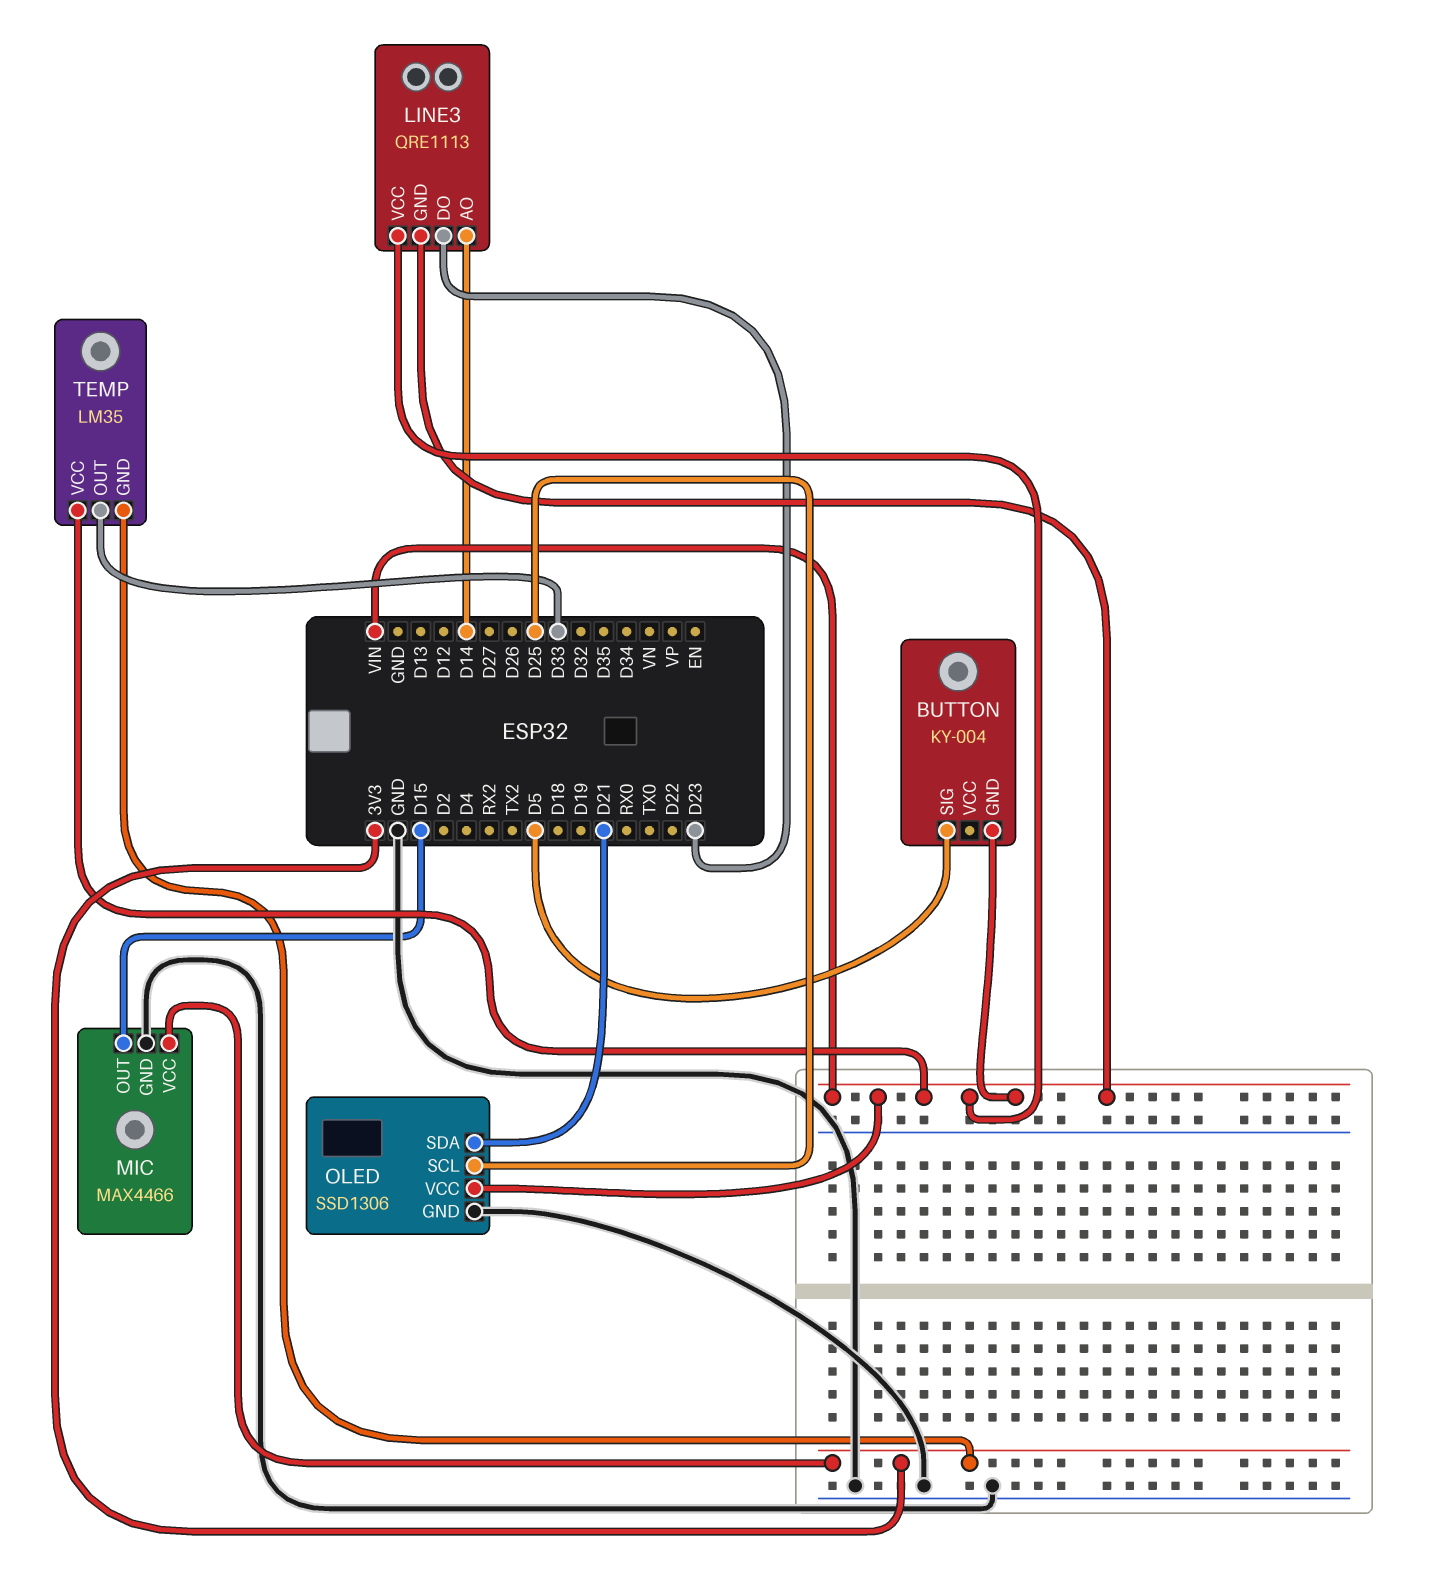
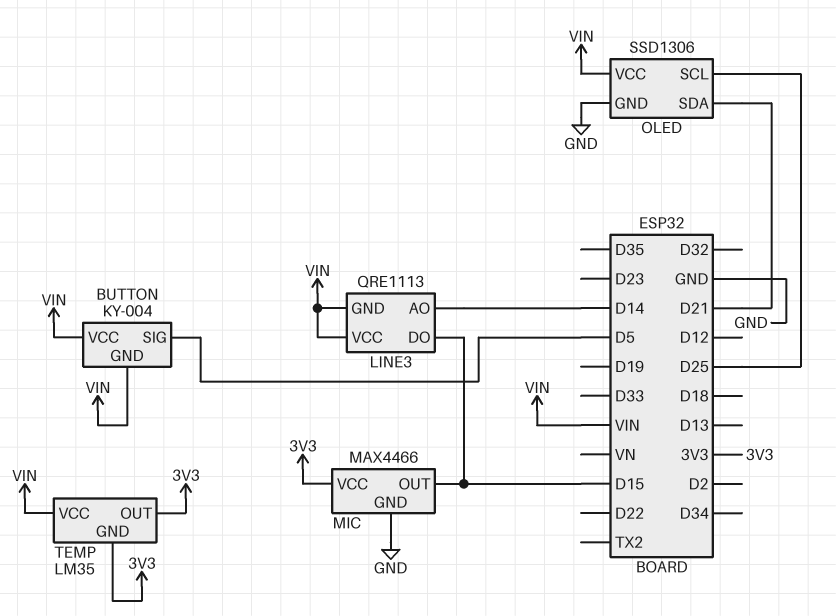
BUTTON pin VCC: none -> VIN
LINE3 pin DO: D23 -> D15
TEMP pin OUT: D33 -> 3V3

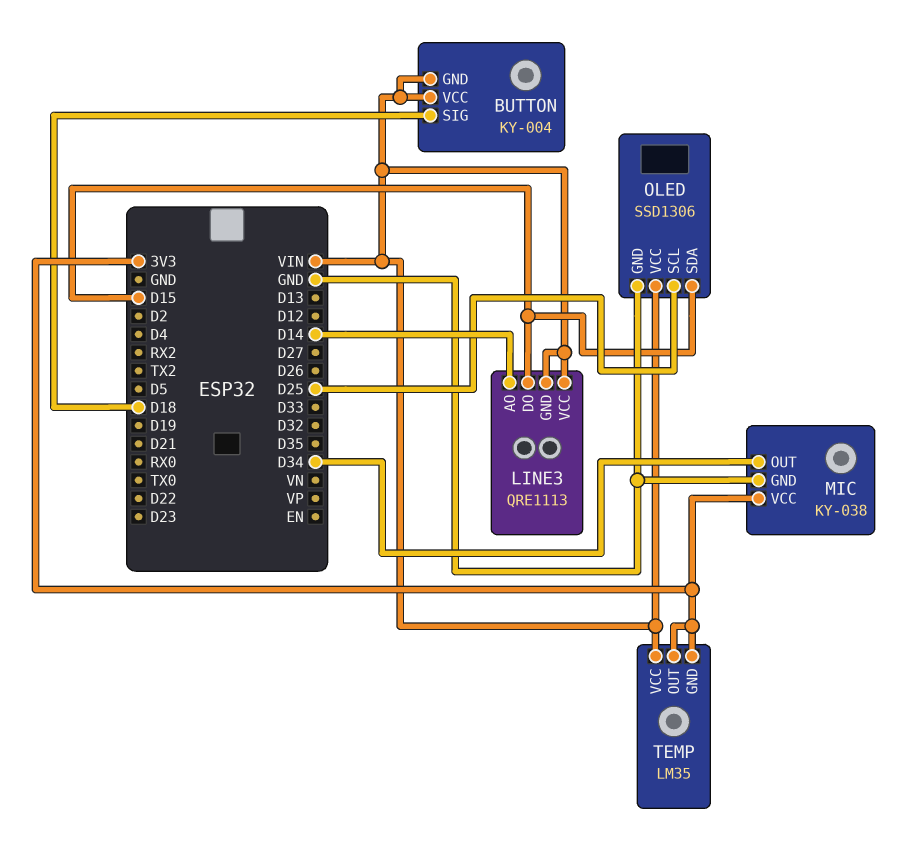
BUTTON pin SIG: D5 -> D18
MIC: MAX4466 -> KY-038
MIC pin OUT: D15 -> D34
OLED pin SDA: D21 -> D15

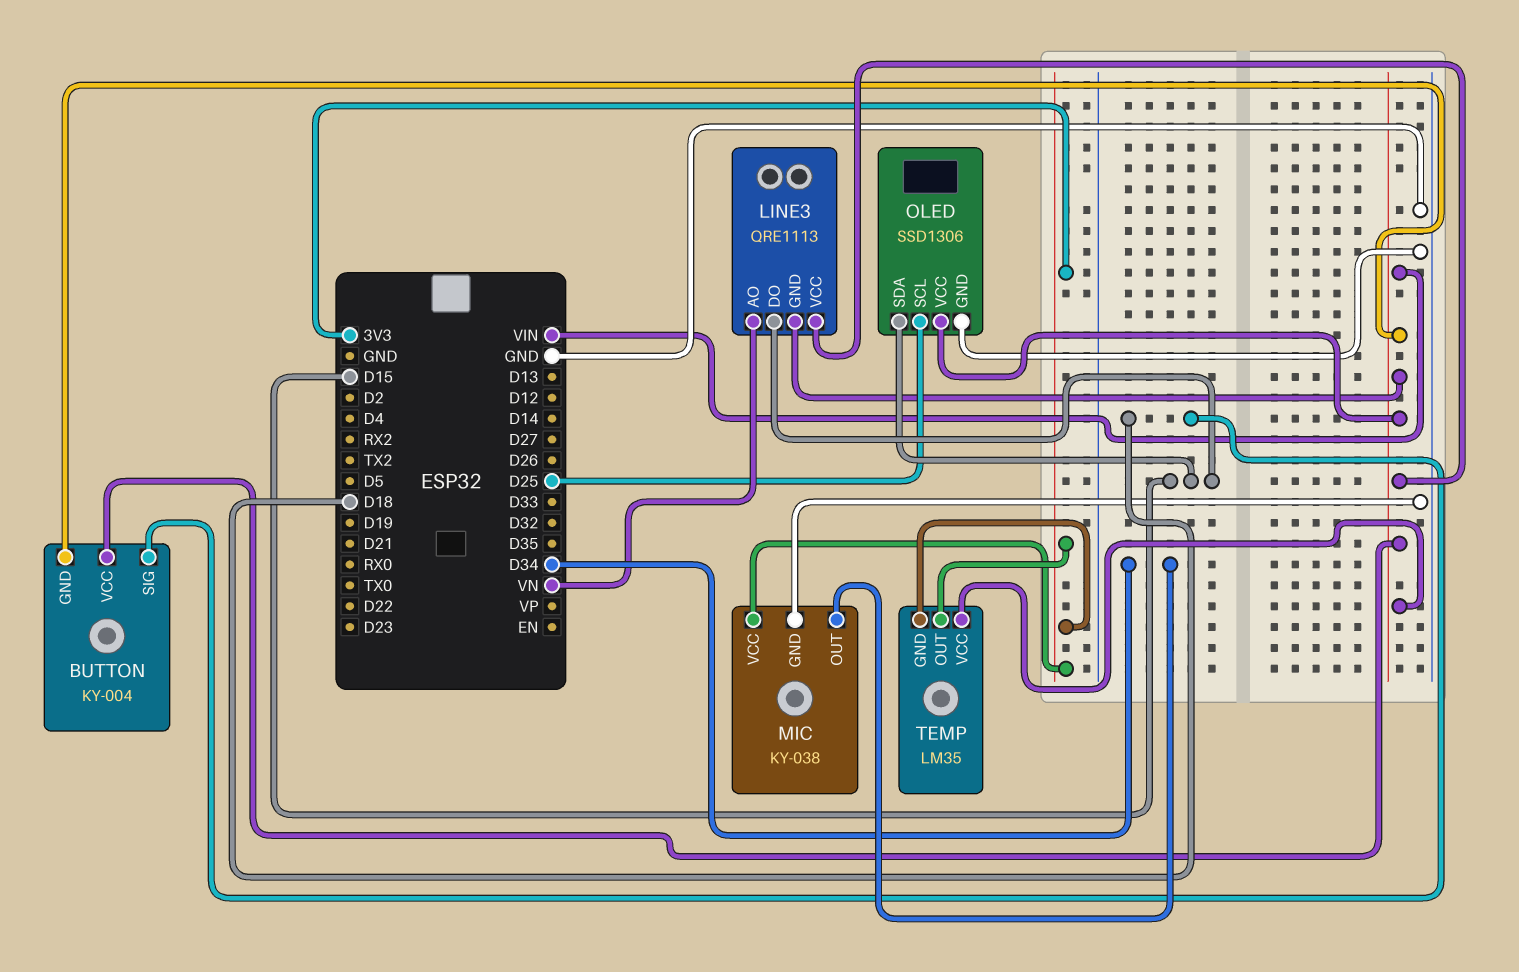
LINE3 pin AO: D14 -> VN

